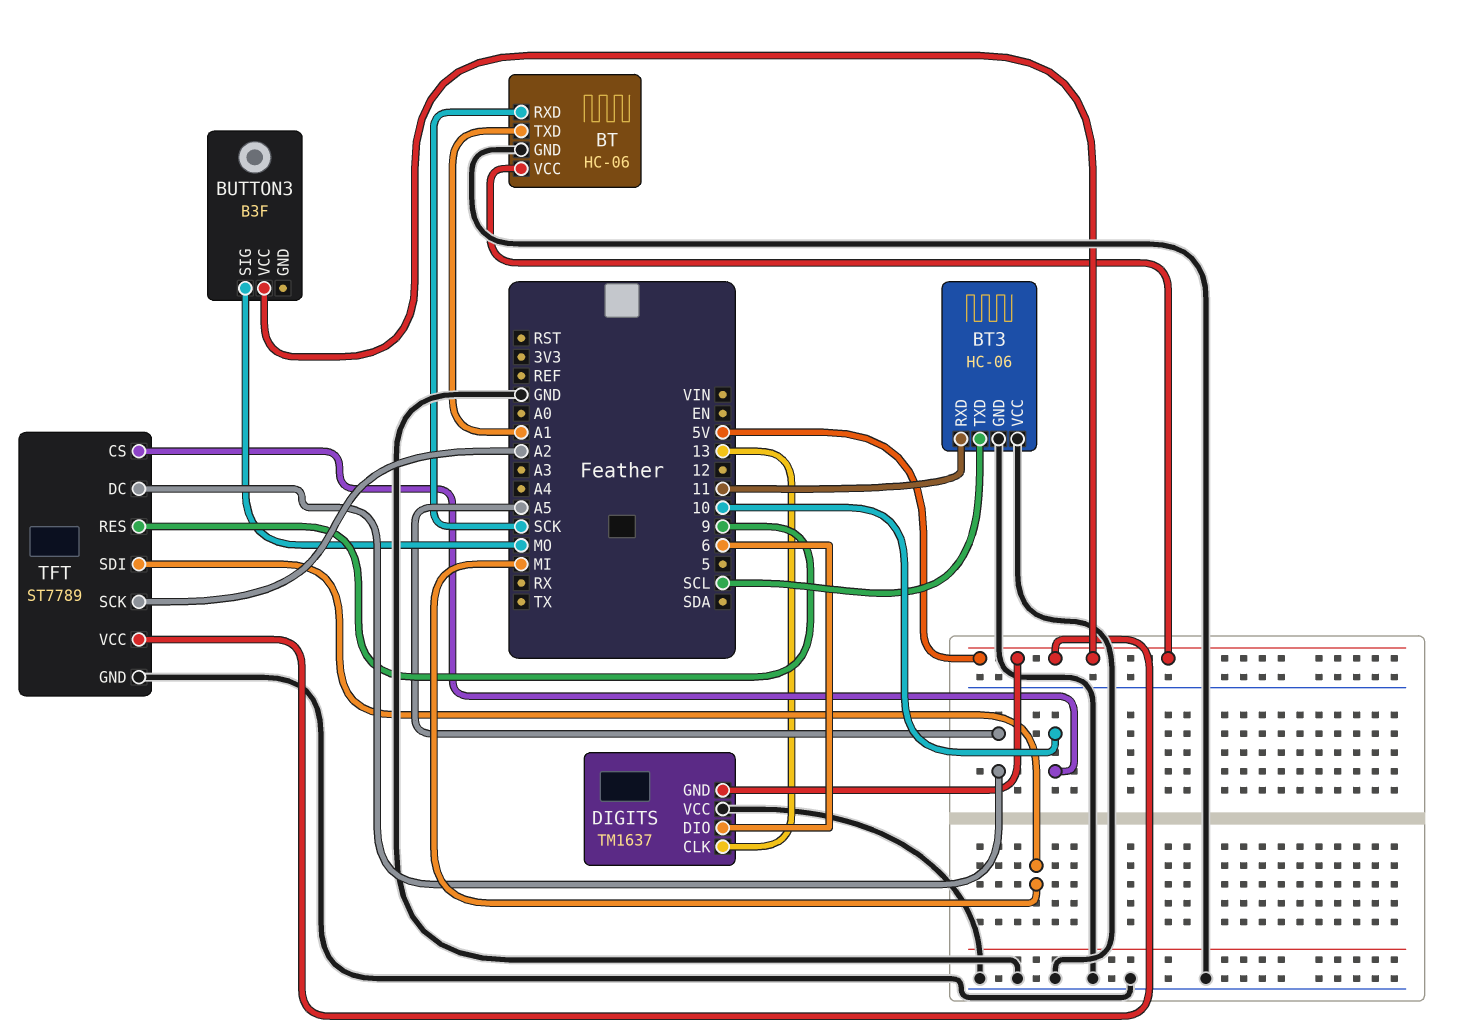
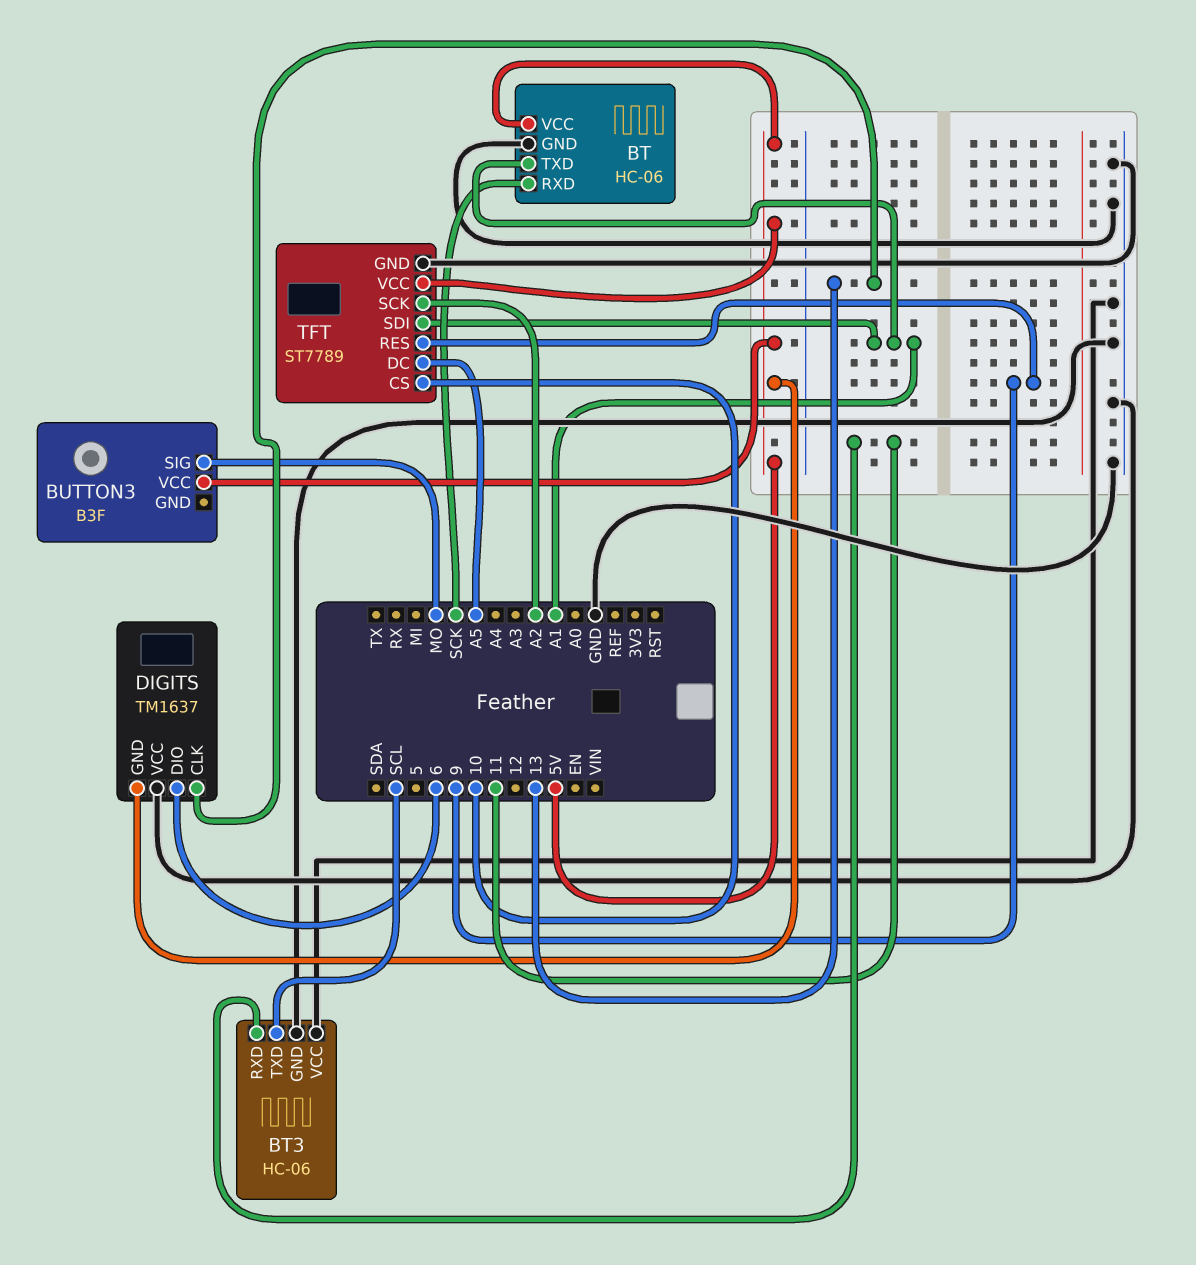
TFT pin SDI: MI -> A1

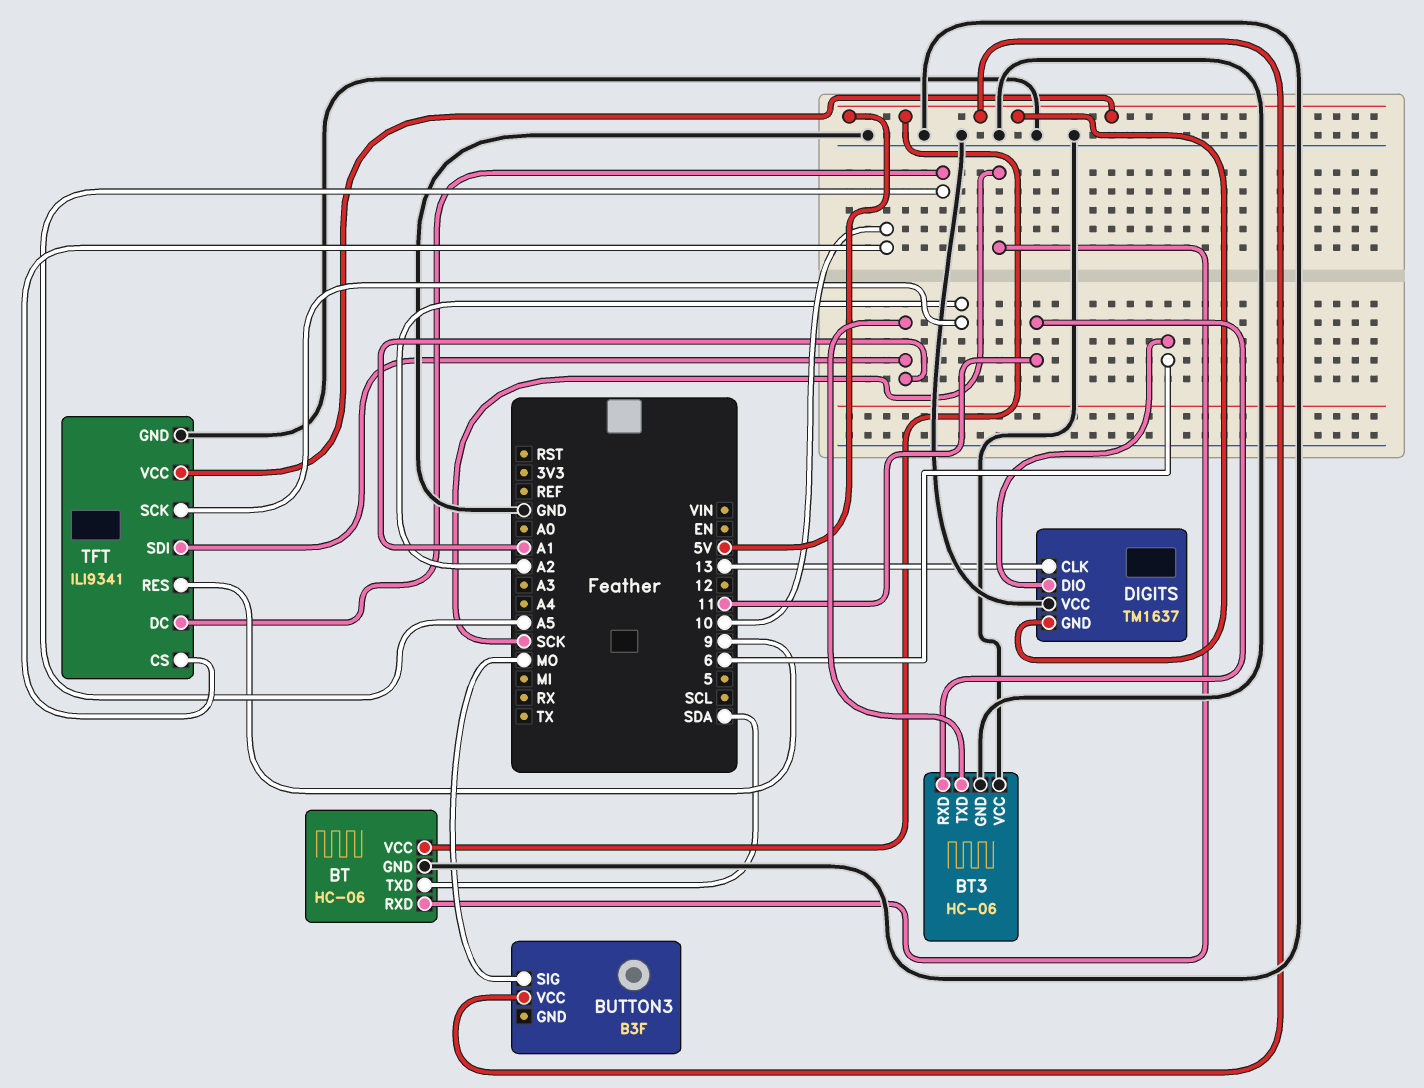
BT pin TXD: A1 -> SDA
BT3 pin TXD: SCL -> A1
TFT: ST7789 -> ILI9341

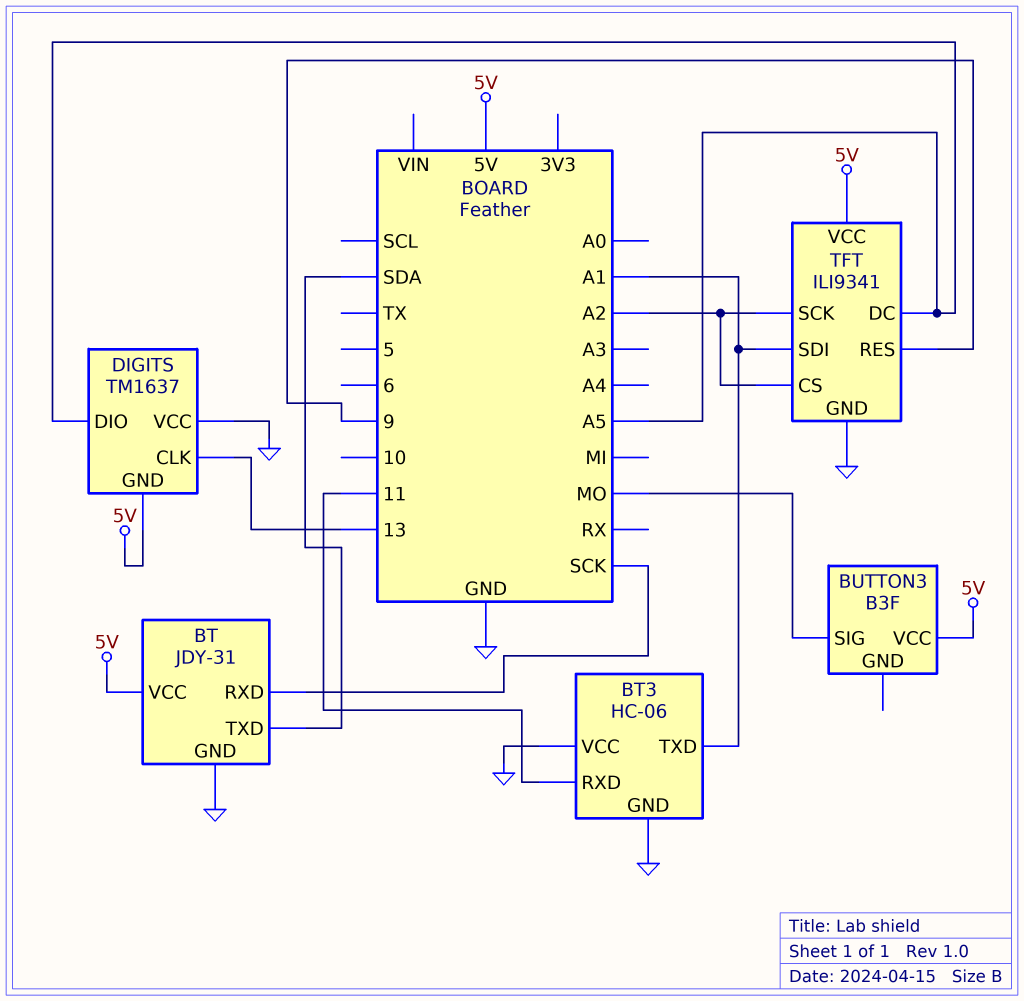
BT: HC-06 -> JDY-31
DIGITS pin DIO: 6 -> A5
TFT pin CS: 10 -> A2

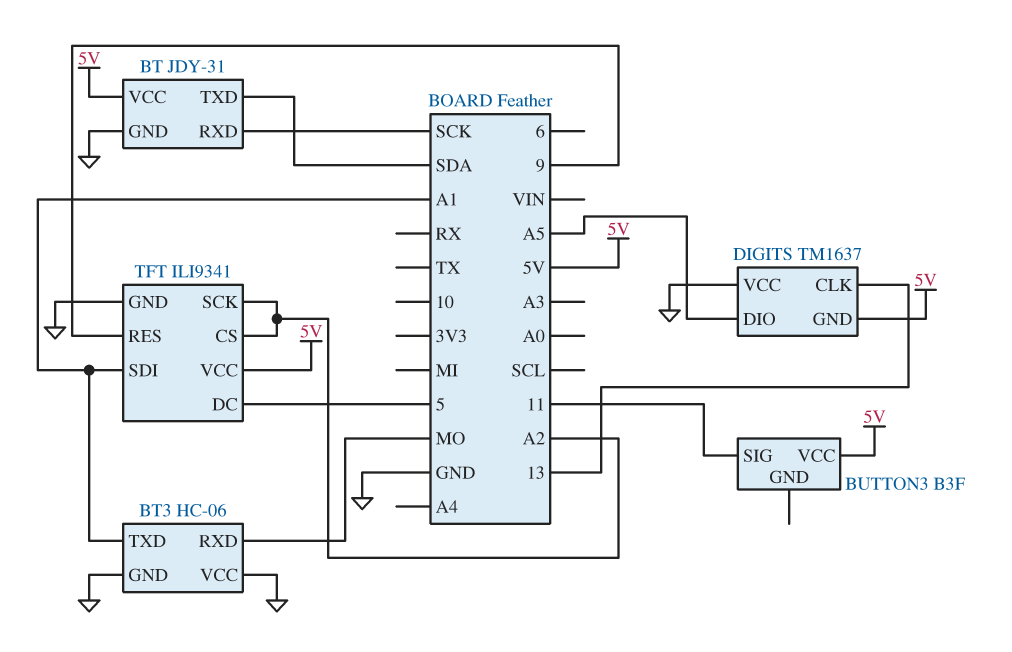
BT3 pin RXD: 11 -> MO
BUTTON3 pin SIG: MO -> 11
TFT pin DC: A5 -> 5

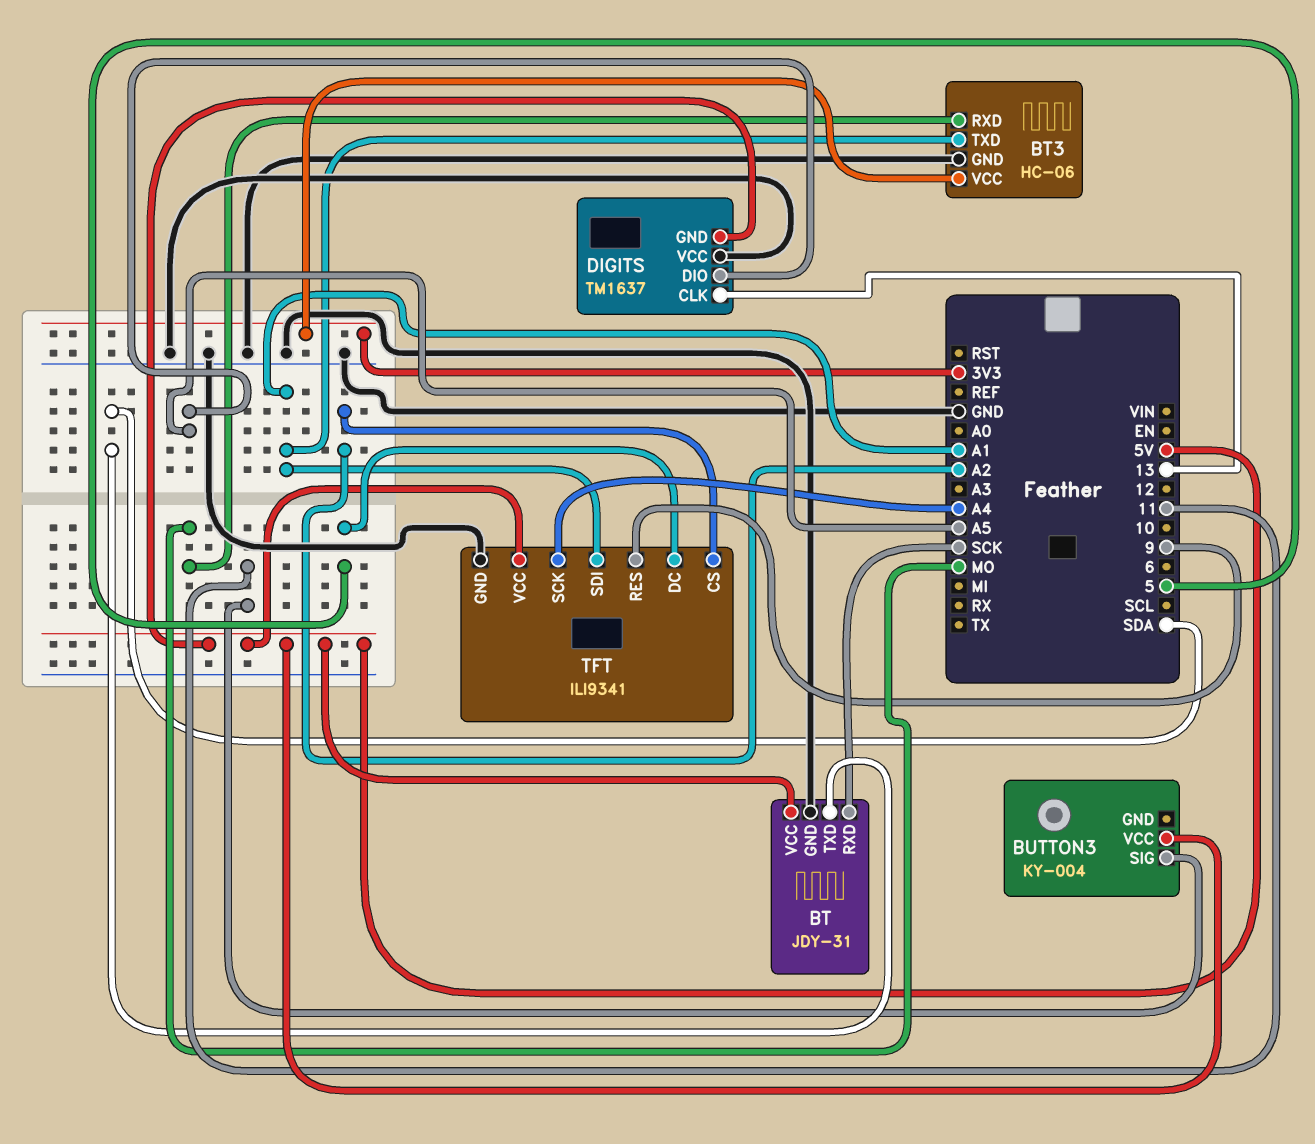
BT3 pin VCC: GND -> 3V3
BUTTON3: B3F -> KY-004
TFT pin SCK: A2 -> A4

